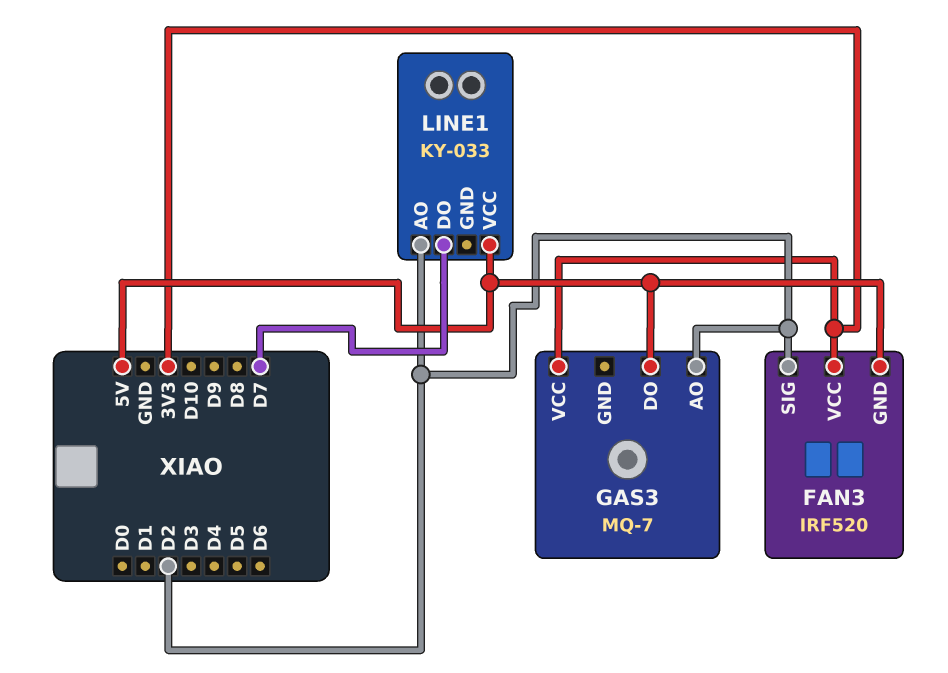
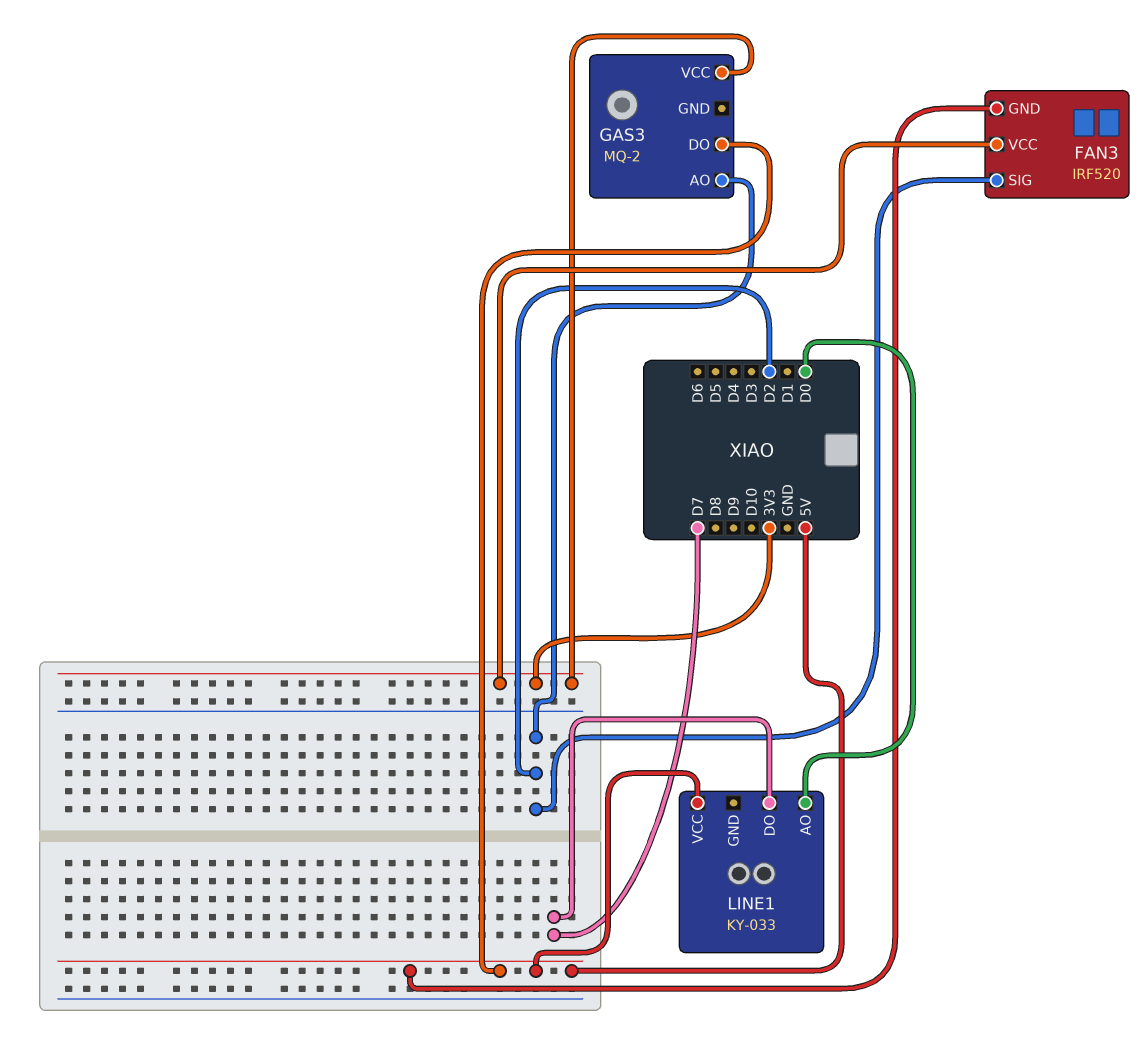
GAS3: MQ-7 -> MQ-2
LINE1 pin AO: D2 -> D0

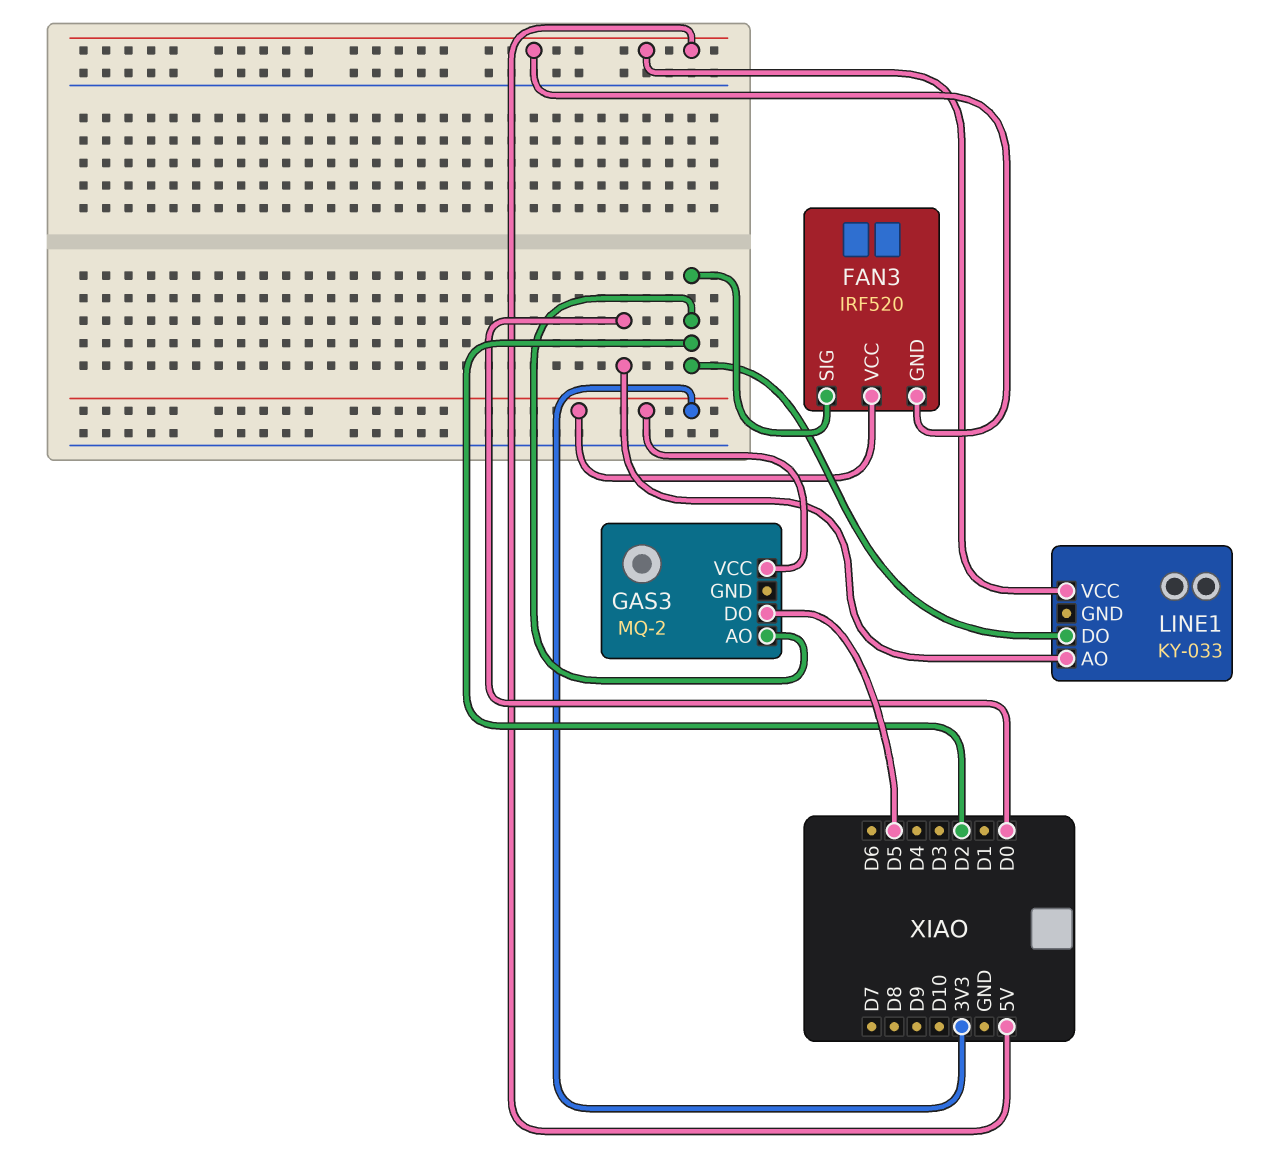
GAS3 pin DO: 5V -> D5
LINE1 pin DO: D7 -> D2

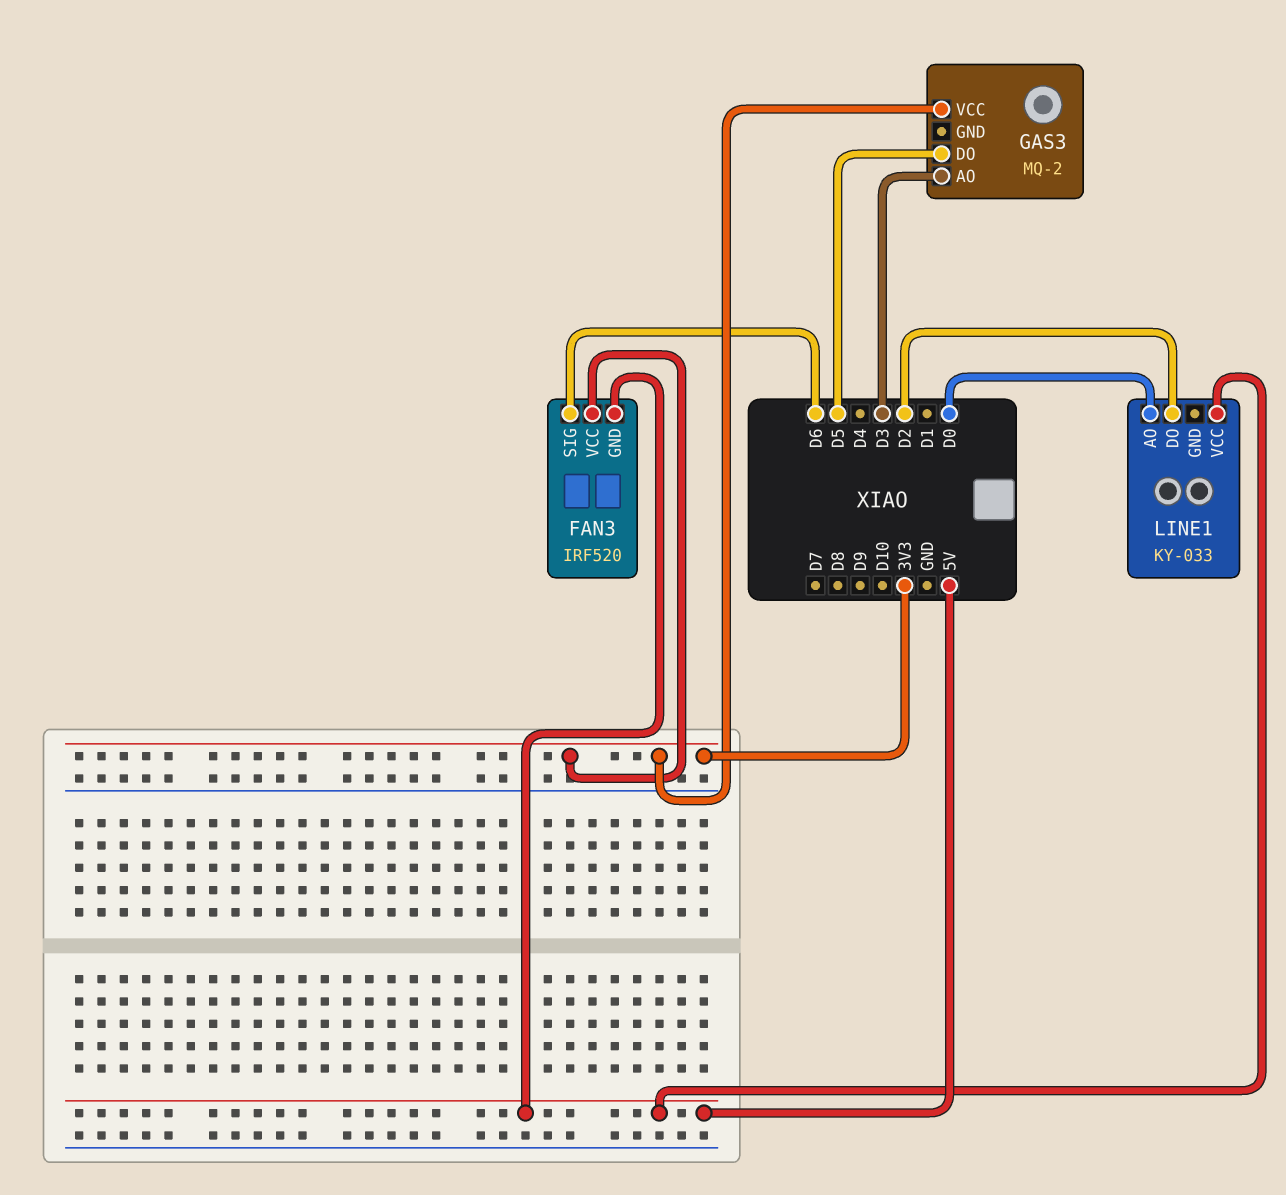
FAN3 pin SIG: D2 -> D6
GAS3 pin AO: D2 -> D3

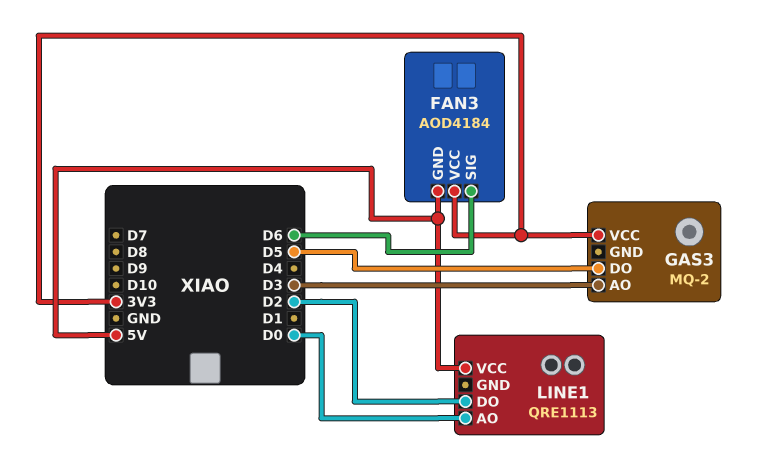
FAN3: IRF520 -> AOD4184
LINE1: KY-033 -> QRE1113

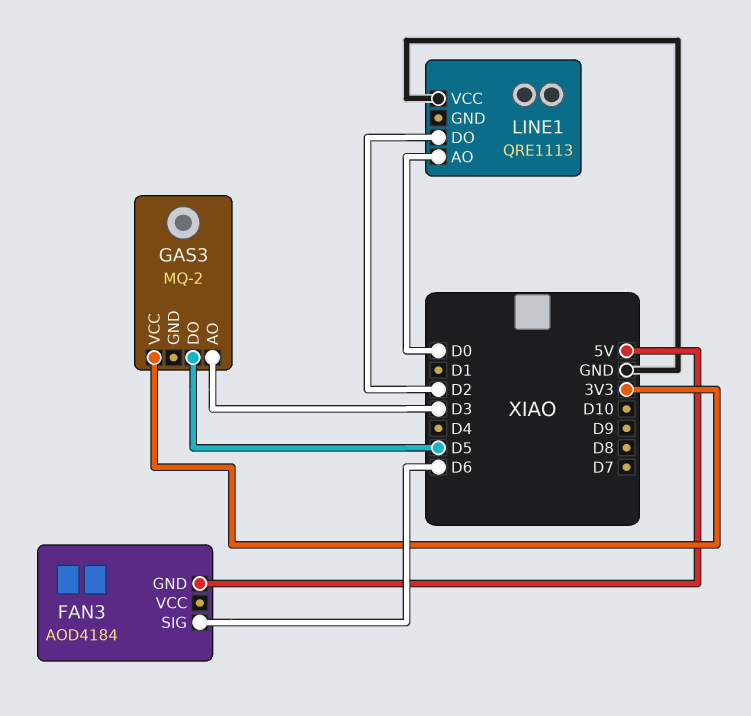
FAN3 pin VCC: 3V3 -> none
LINE1 pin VCC: 5V -> GND

